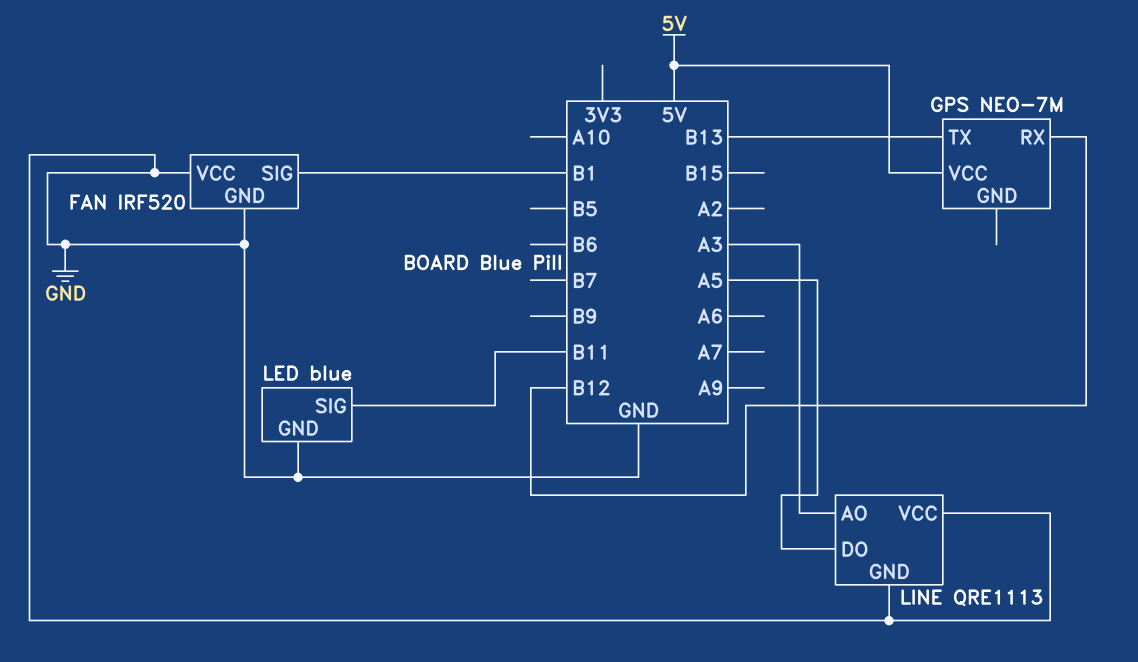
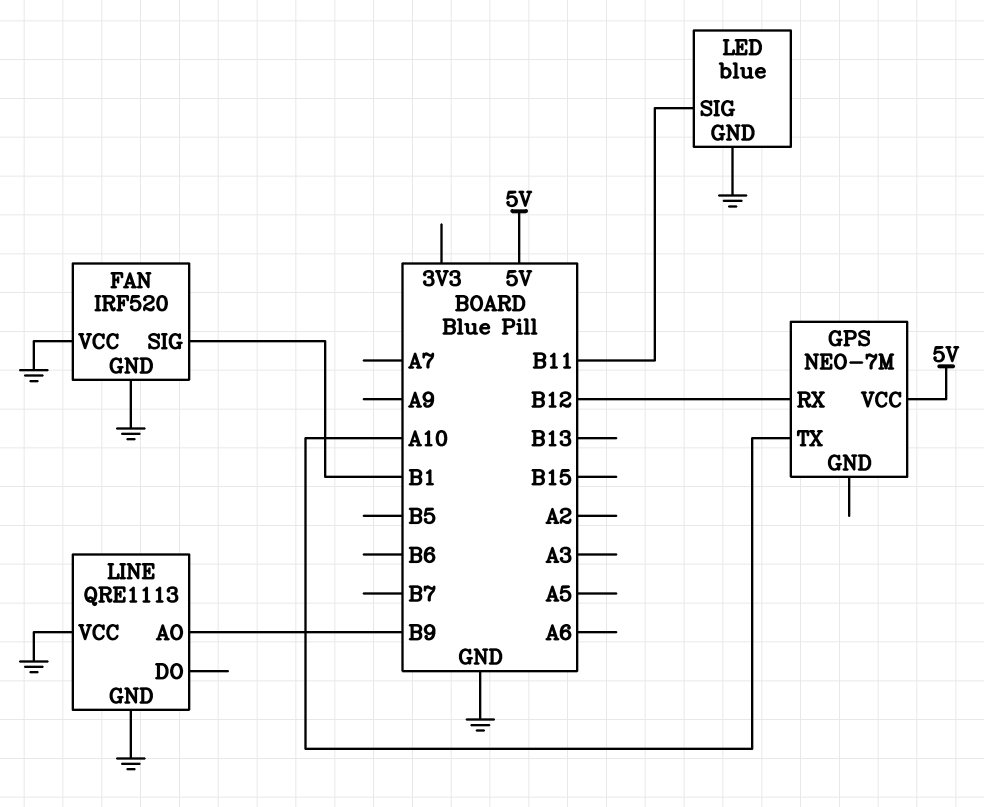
GPS pin TX: B13 -> A10
LINE pin AO: A3 -> B9
LINE pin DO: A5 -> none

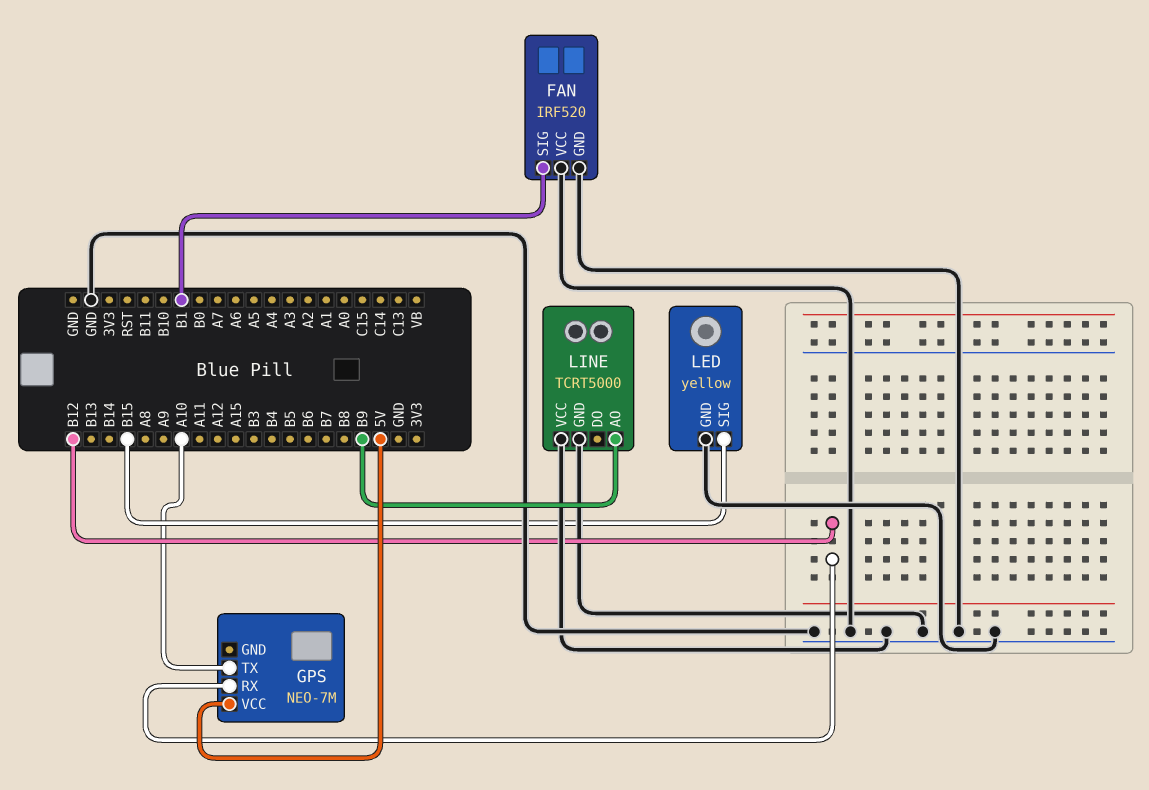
LED: blue -> yellow
LED pin SIG: B11 -> B15
LINE: QRE1113 -> TCRT5000

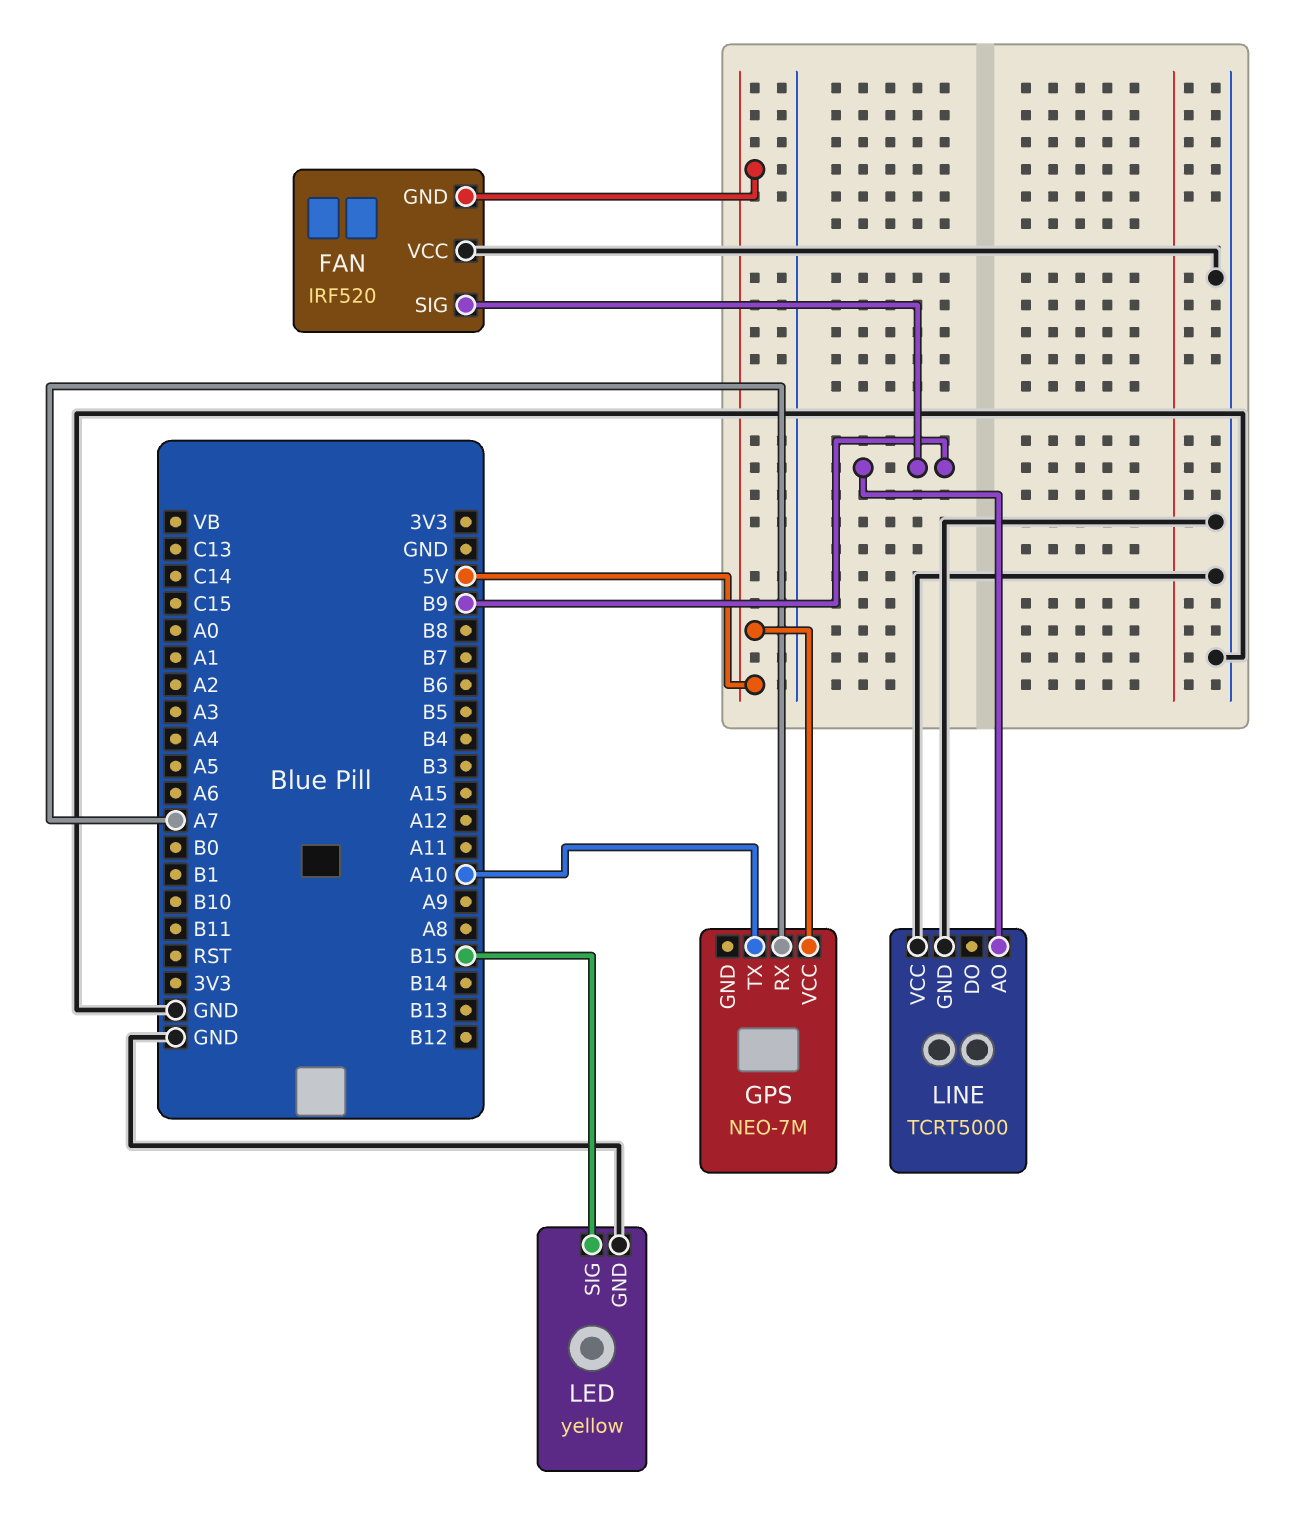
FAN pin GND: GND -> 5V
FAN pin SIG: B1 -> B9
GPS pin RX: B12 -> A7

